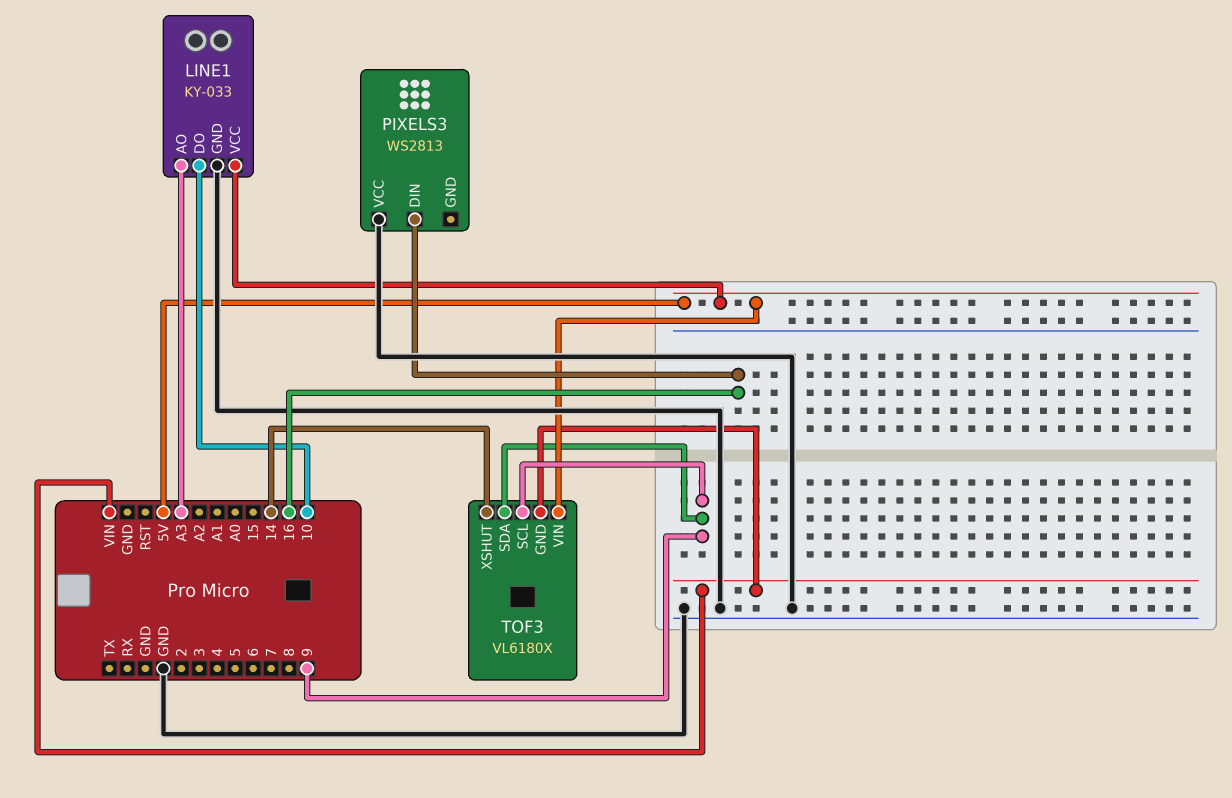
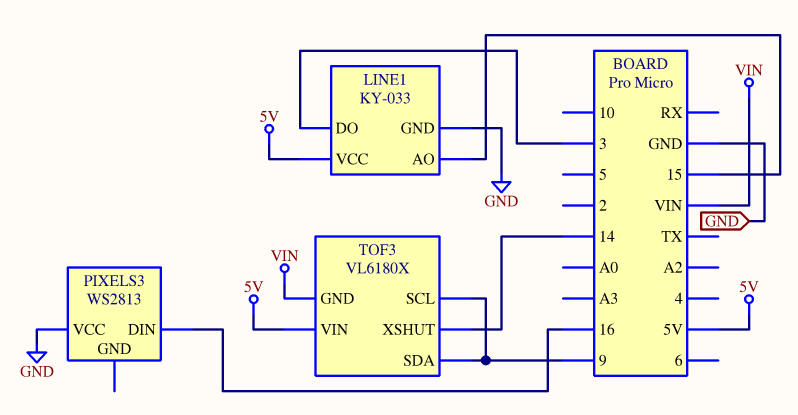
LINE1 pin AO: A3 -> 15
LINE1 pin DO: 10 -> 3

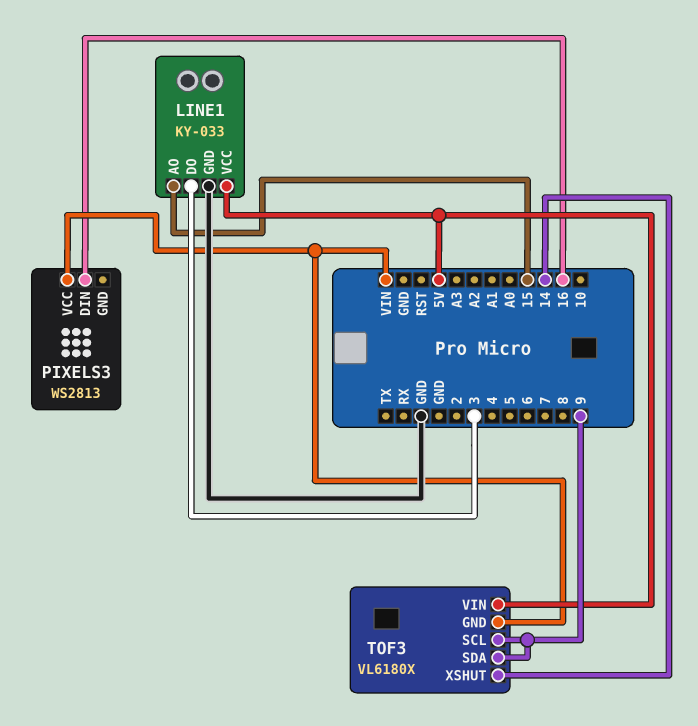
PIXELS3 pin VCC: GND -> VIN

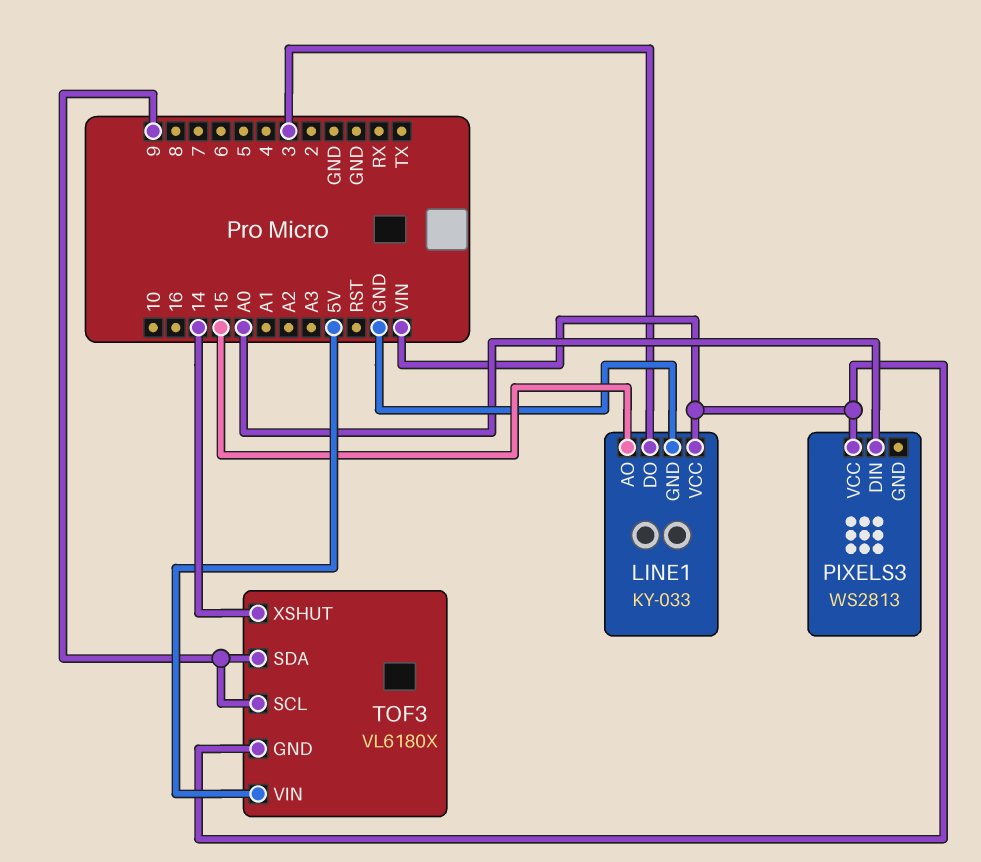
LINE1 pin VCC: 5V -> VIN
PIXELS3 pin DIN: 16 -> A0

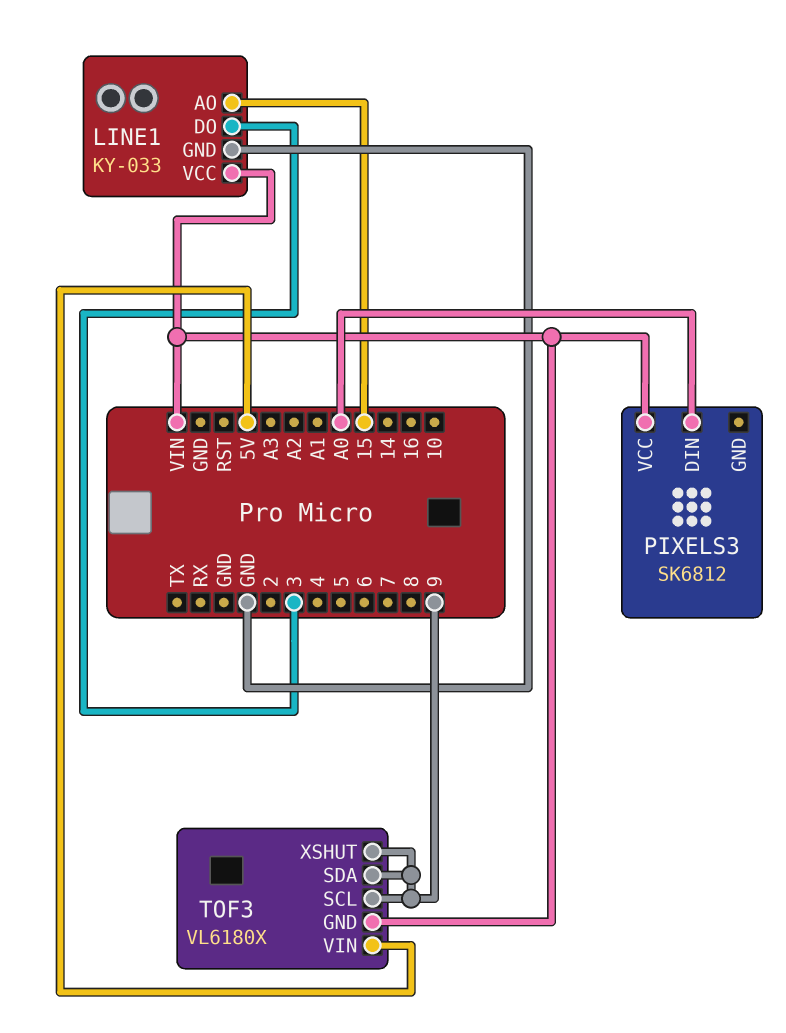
PIXELS3: WS2813 -> SK6812
TOF3 pin XSHUT: 14 -> 9

